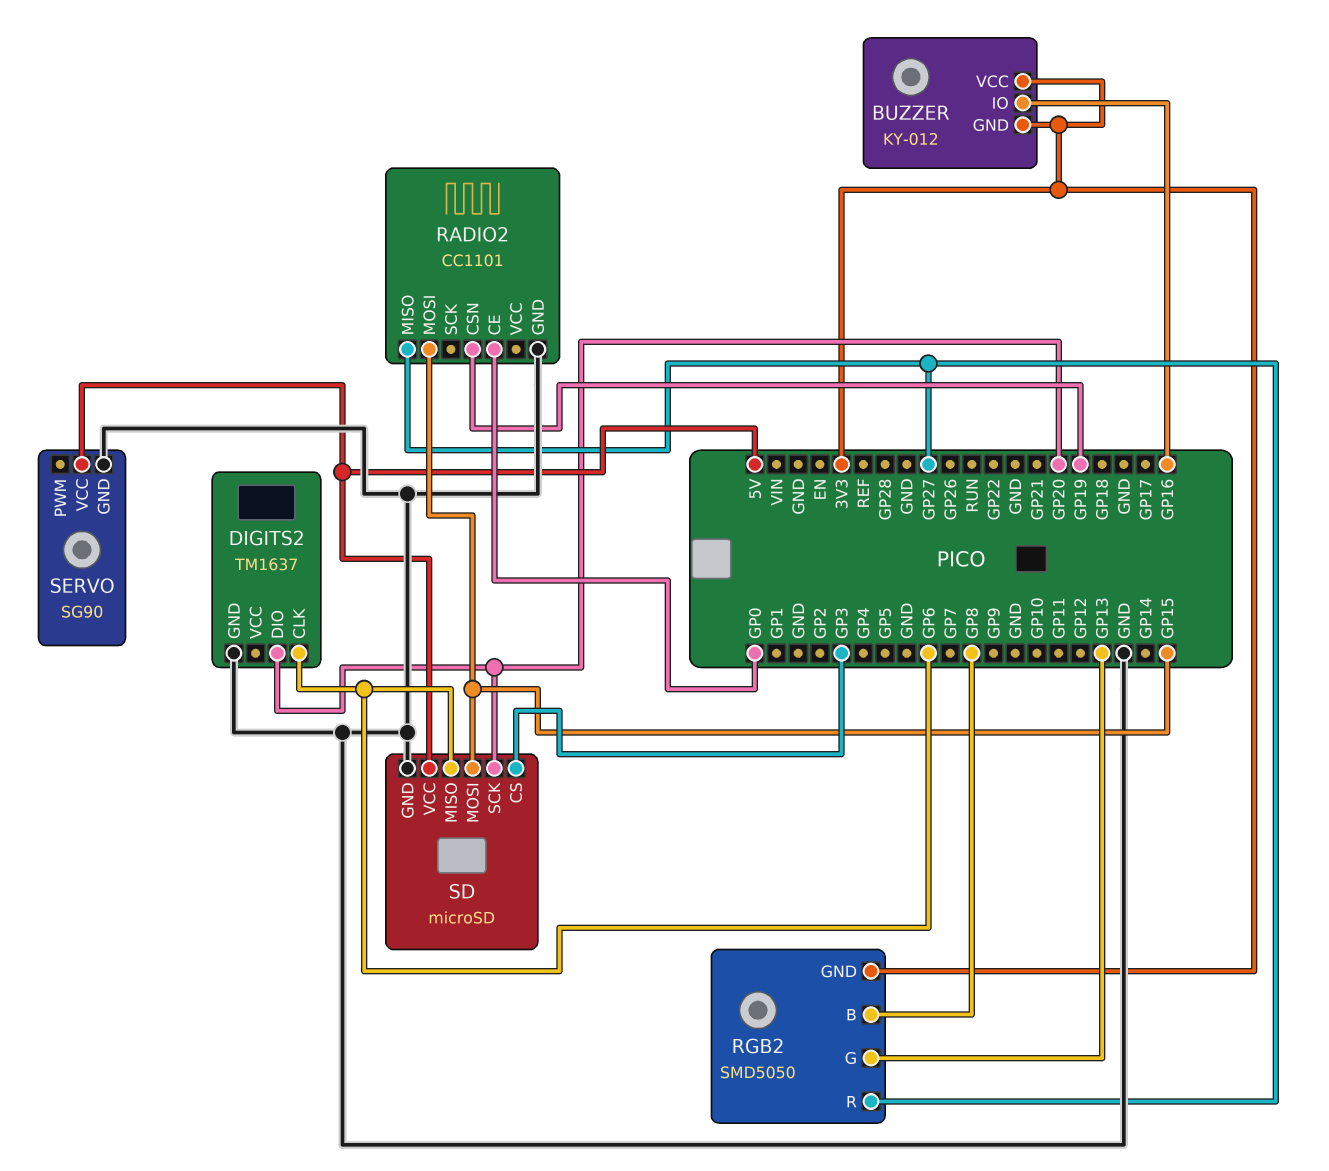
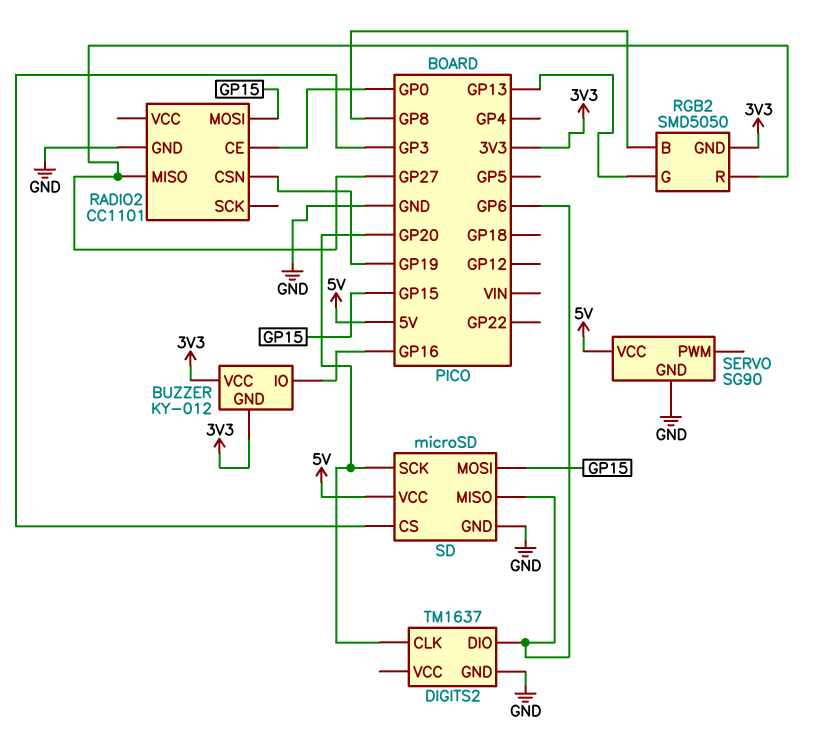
DIGITS2 pin CLK: GP6 -> GP20
DIGITS2 pin DIO: GP20 -> GP6

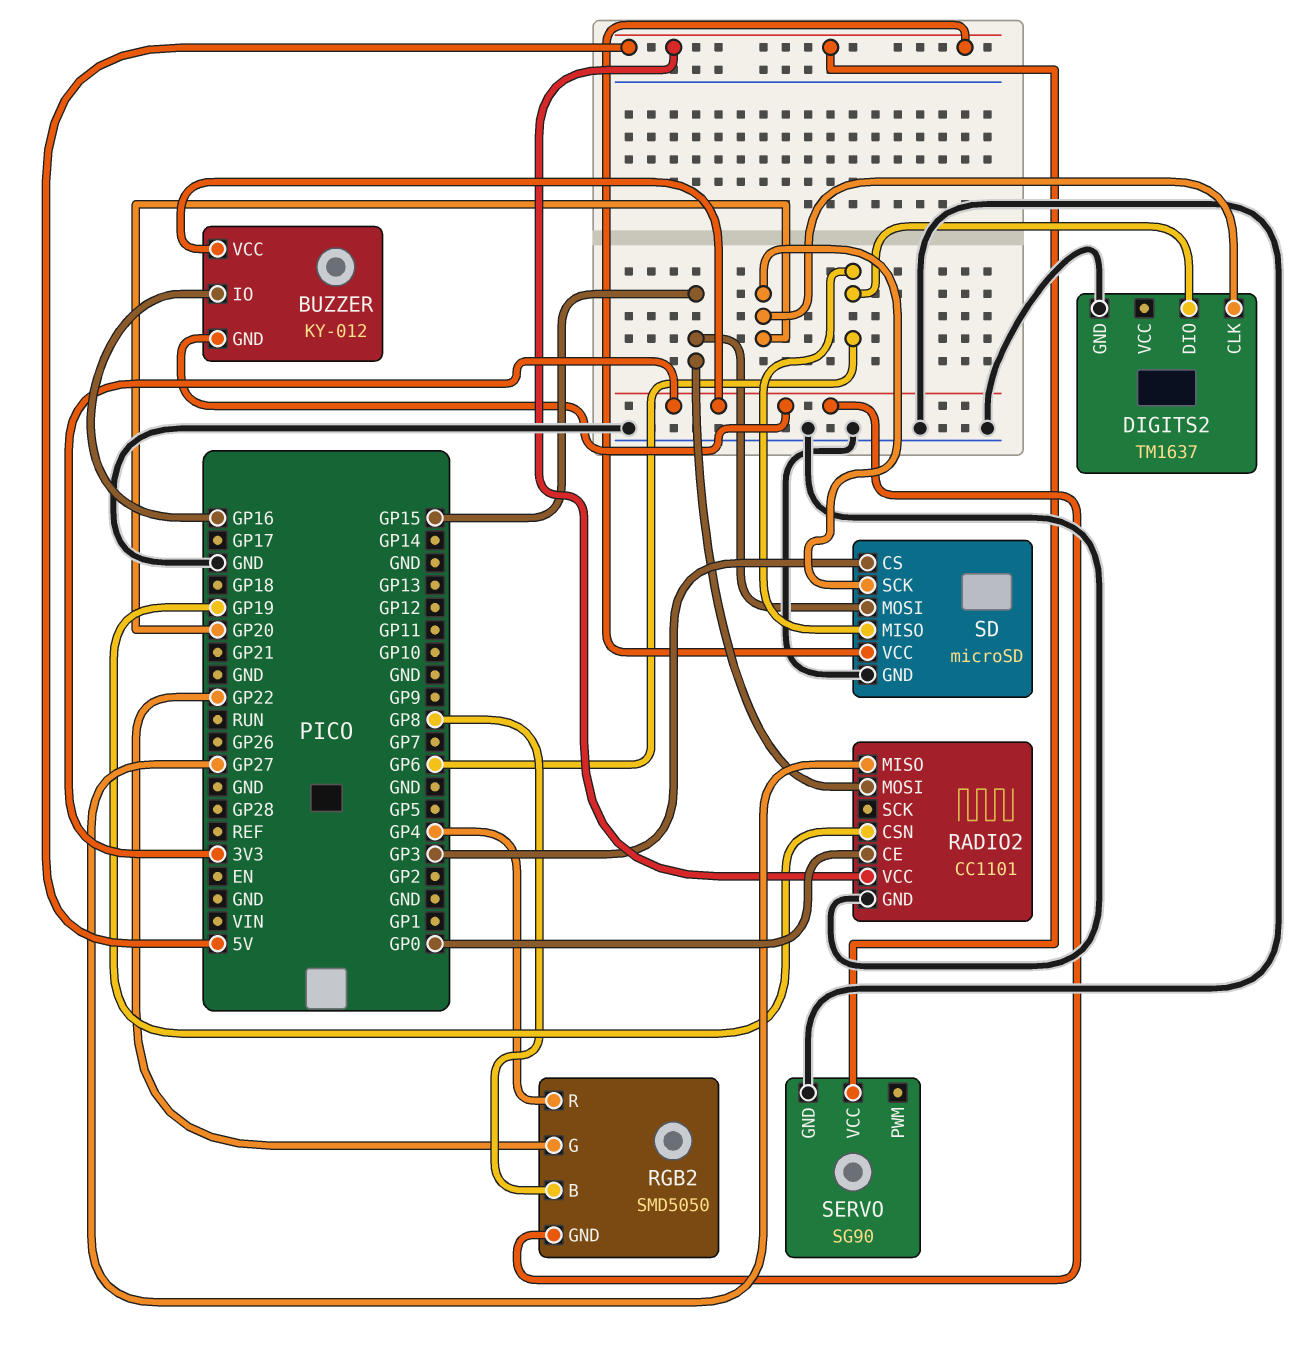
RADIO2 pin VCC: none -> 5V
RGB2 pin G: GP13 -> GP22
RGB2 pin R: GP27 -> GP4

